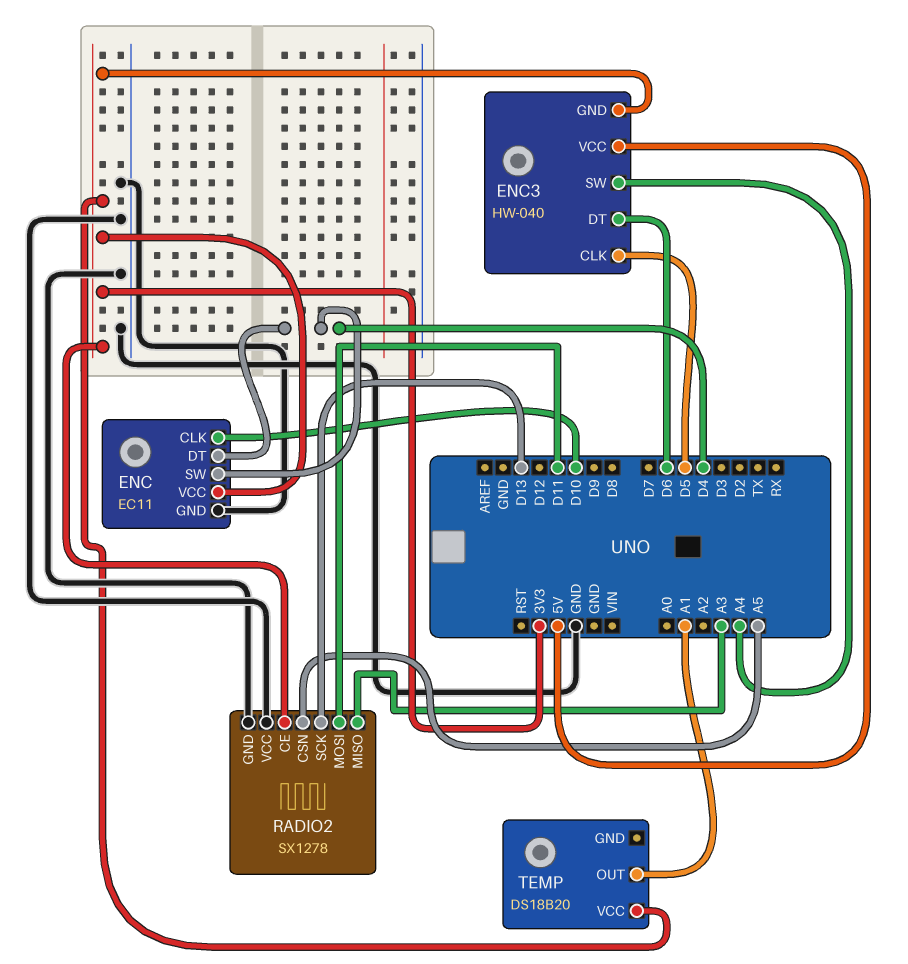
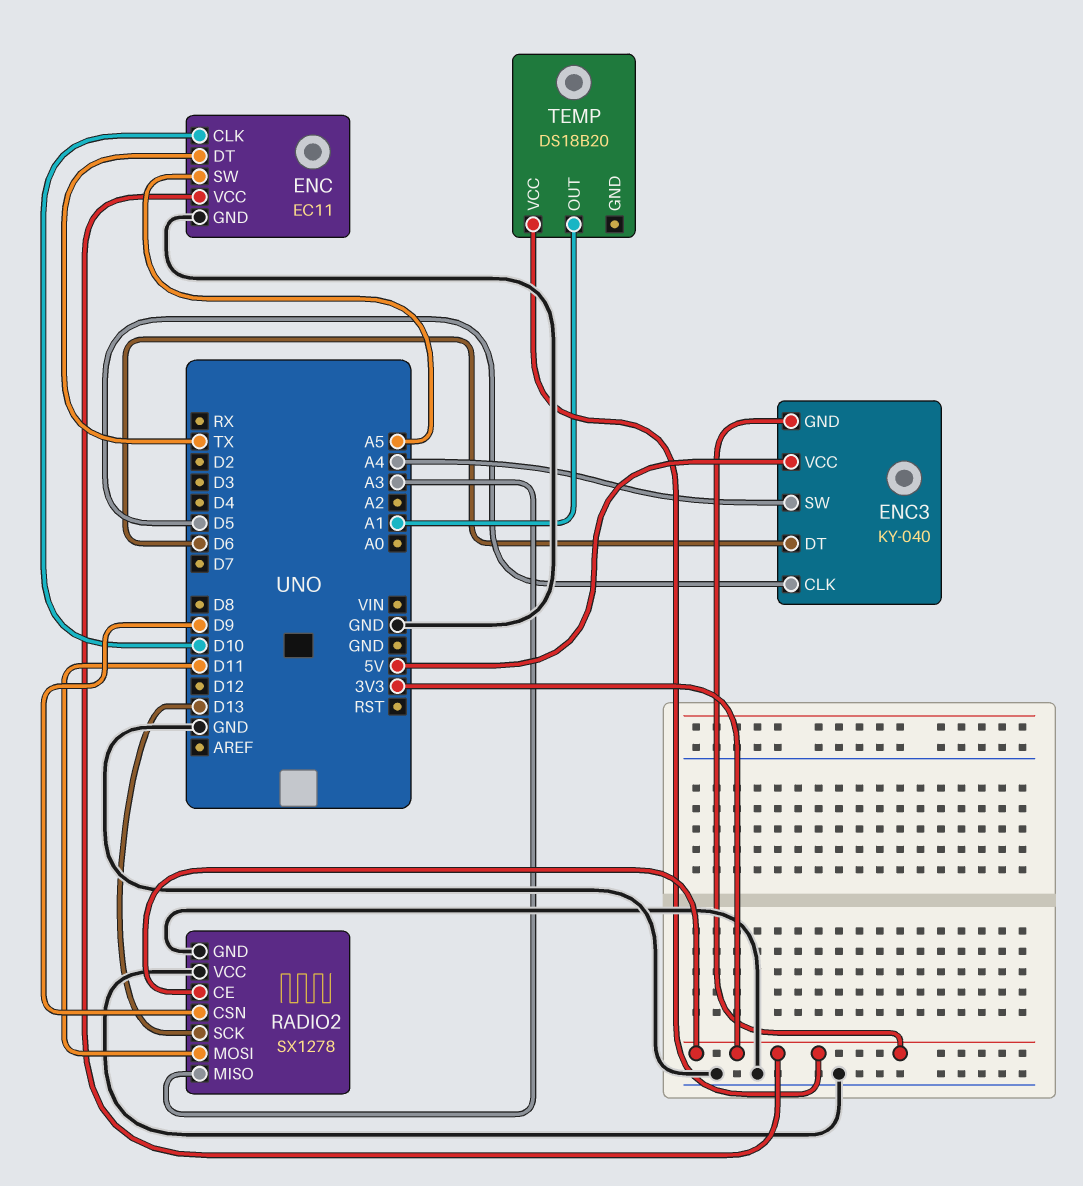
ENC pin DT: D4 -> TX
ENC pin SW: D4 -> A5
ENC3: HW-040 -> KY-040
RADIO2 pin CSN: A5 -> D9

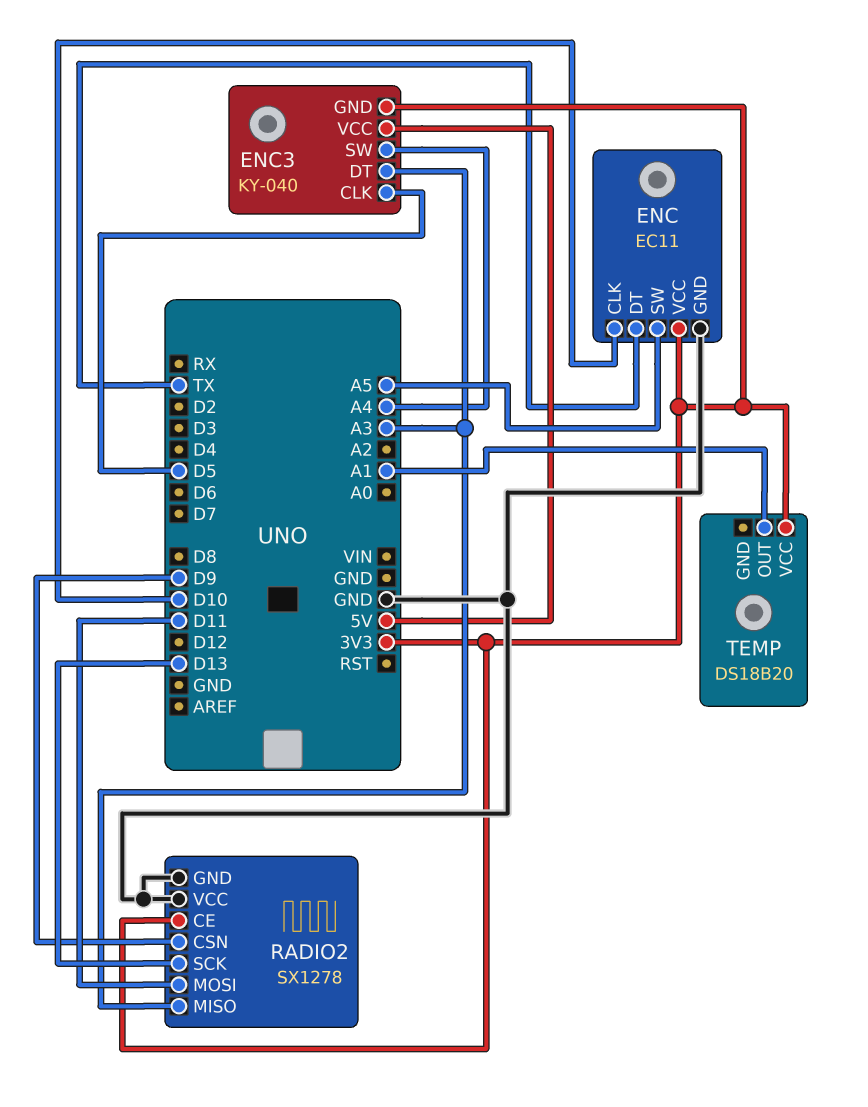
ENC3 pin DT: D6 -> A3

